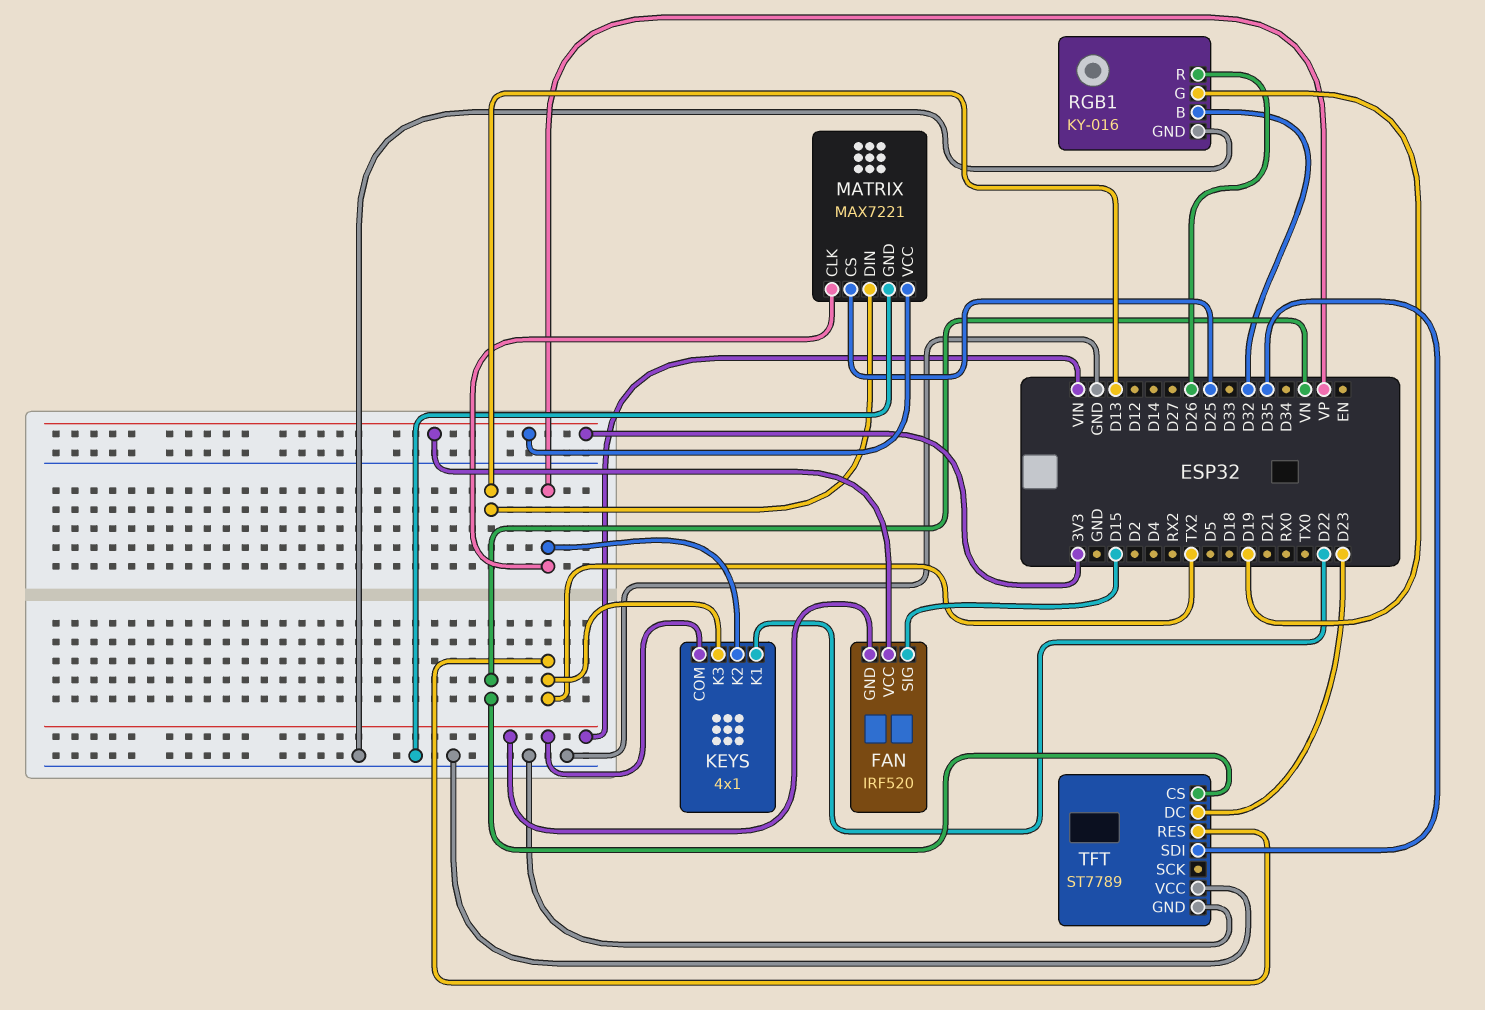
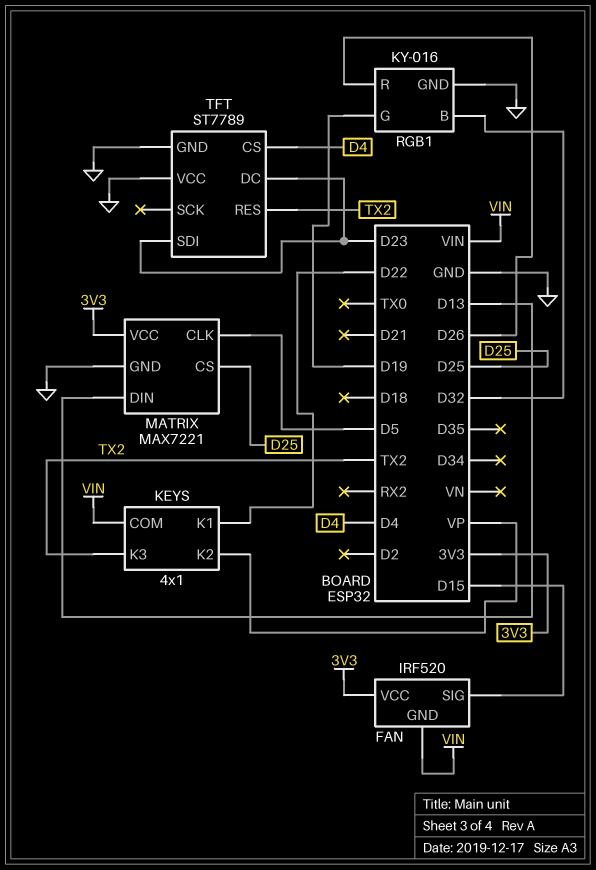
MATRIX pin CLK: VP -> D5
TFT pin CS: VN -> D4
TFT pin SDI: D35 -> D23

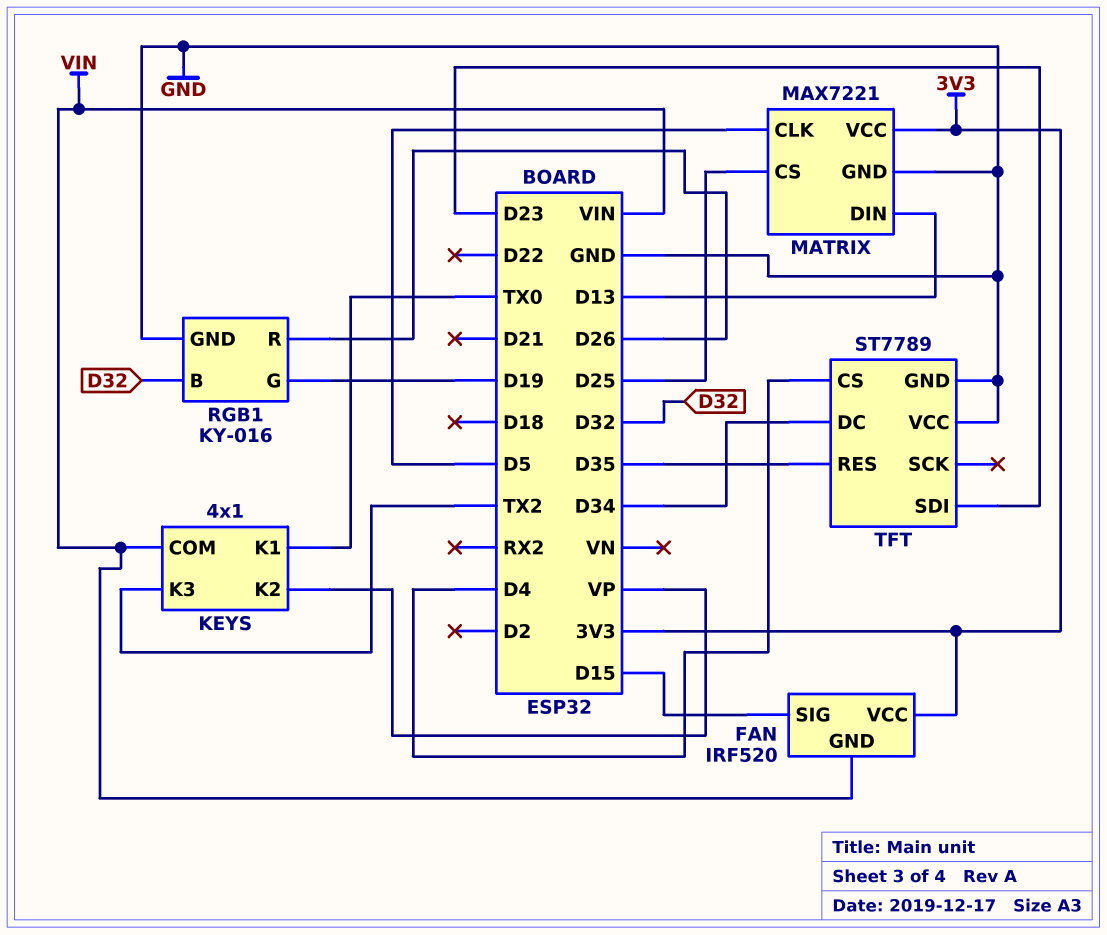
KEYS pin K1: D22 -> TX0
TFT pin DC: D23 -> D34
TFT pin RES: TX2 -> D35

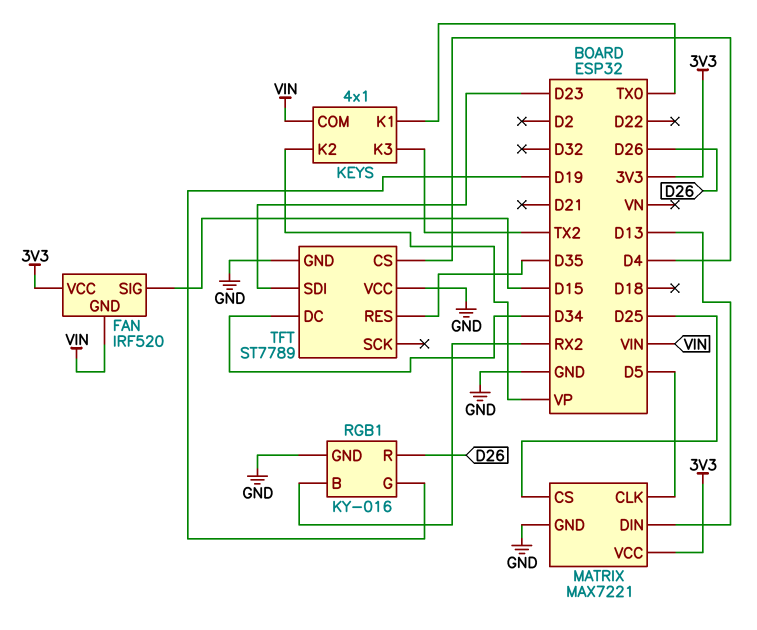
RGB1 pin B: D32 -> RX2

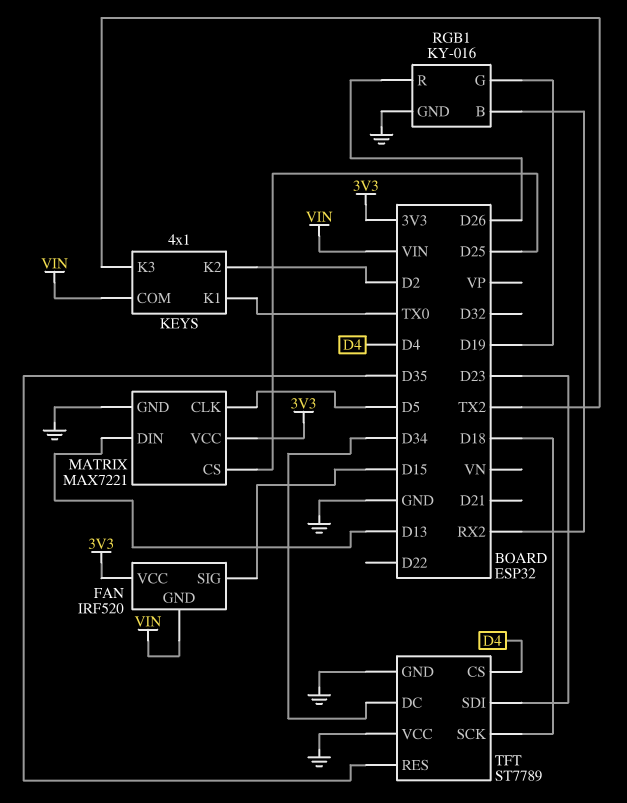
KEYS pin K2: VP -> D2
TFT pin SCK: none -> D18

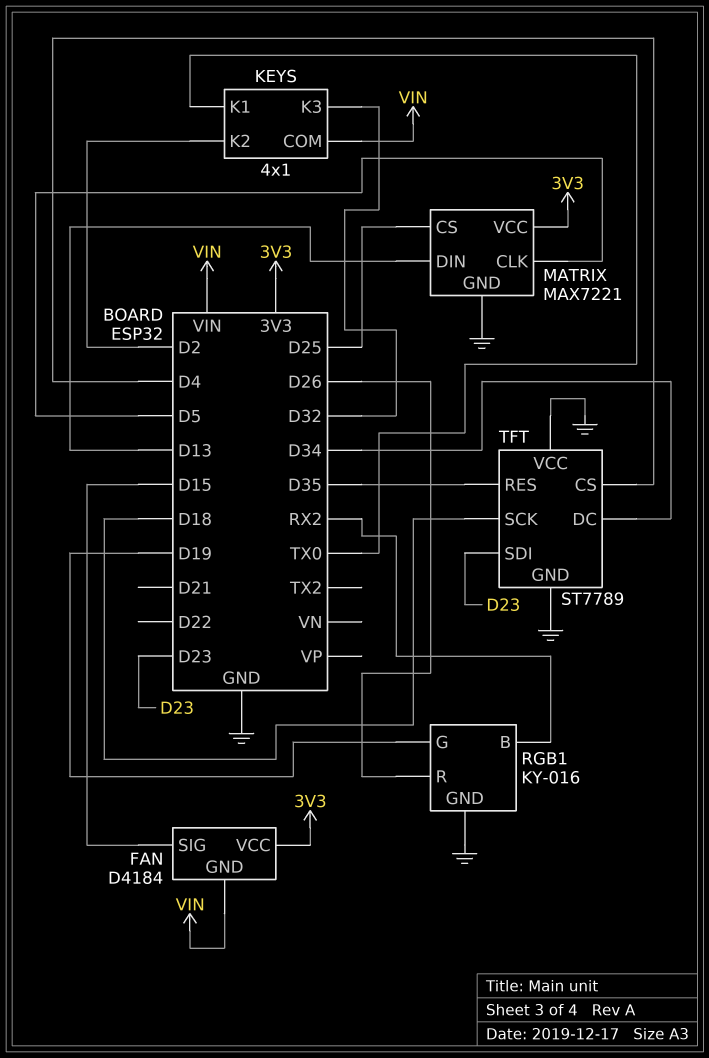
FAN: IRF520 -> D4184
KEYS pin K3: TX2 -> D32

